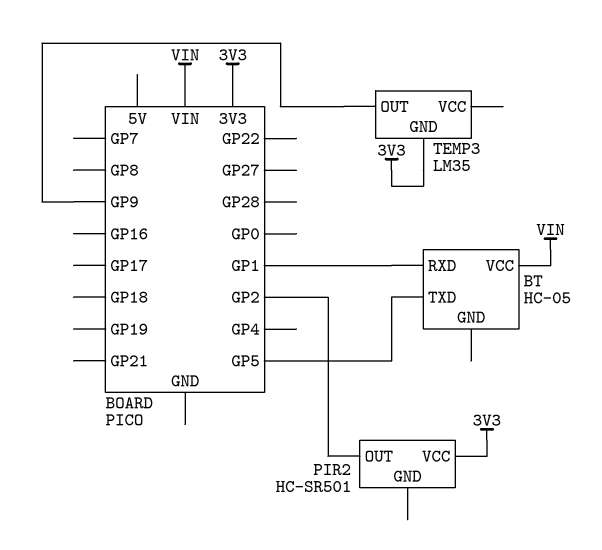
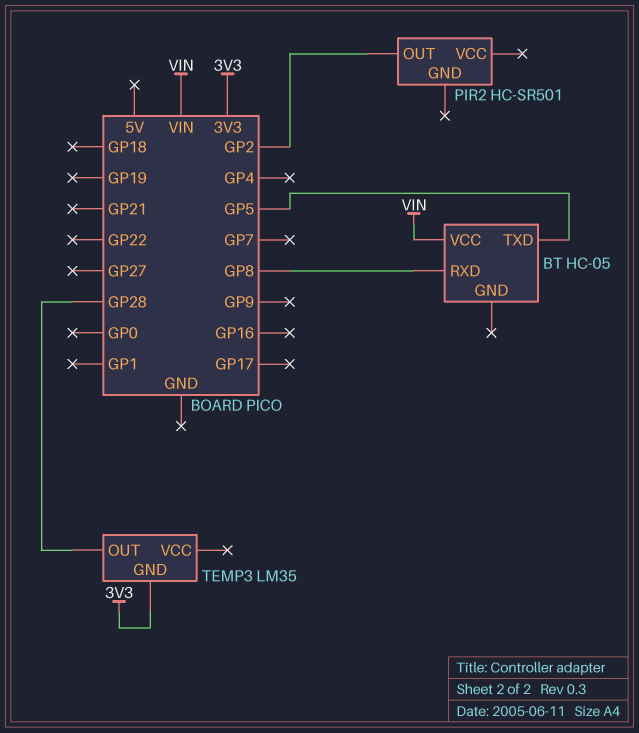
BT pin RXD: GP1 -> GP8
PIR2 pin VCC: 3V3 -> none
TEMP3 pin OUT: GP9 -> GP28

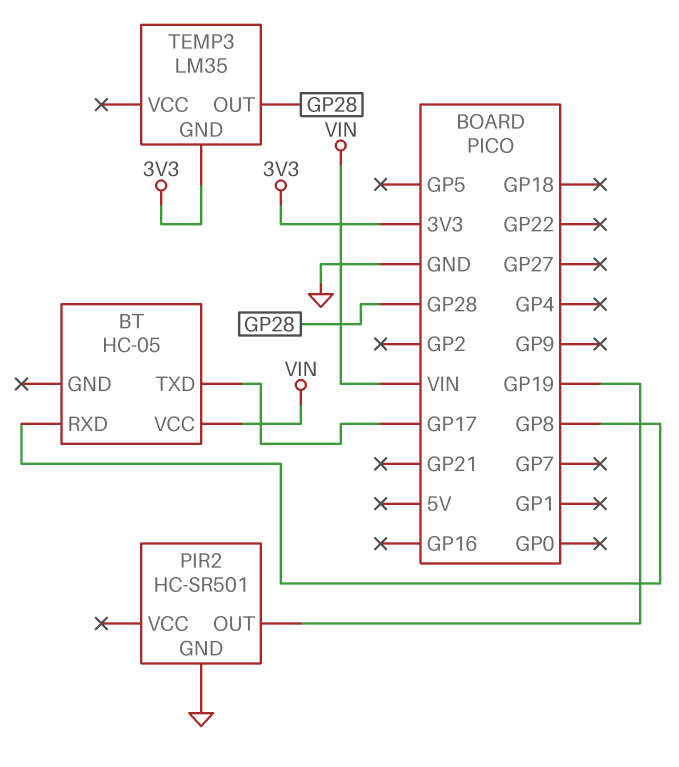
BT pin TXD: GP5 -> GP17
PIR2 pin GND: none -> GND
PIR2 pin OUT: GP2 -> GP19

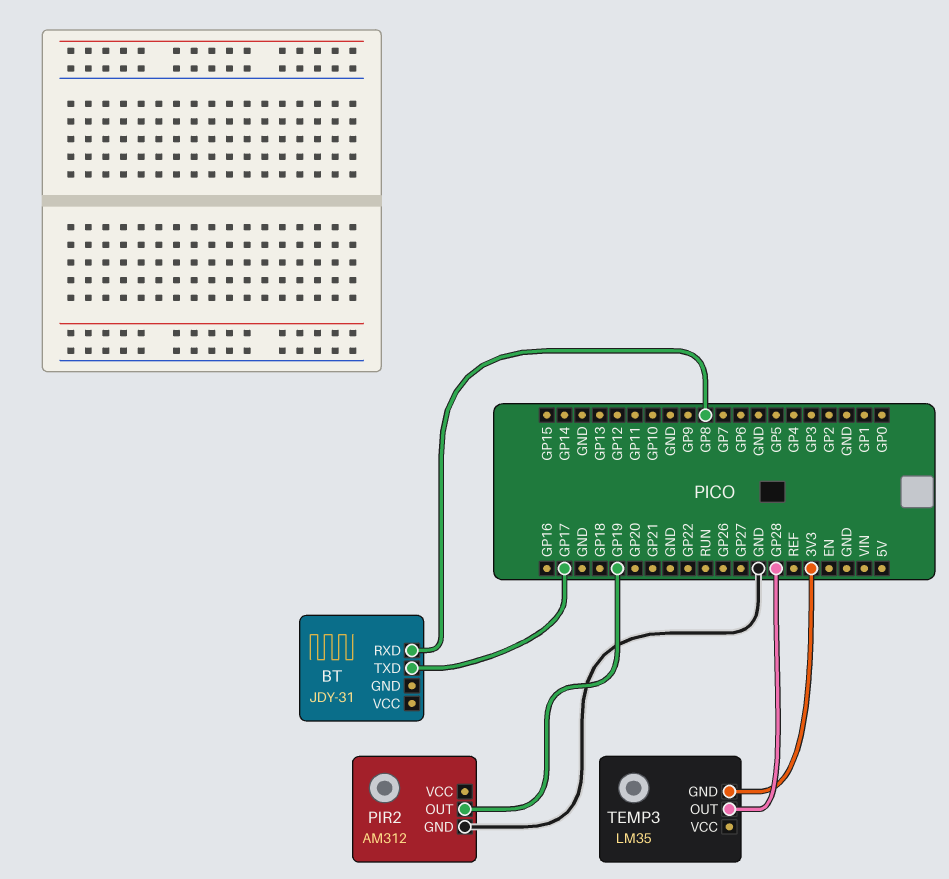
BT: HC-05 -> JDY-31
BT pin VCC: VIN -> none
PIR2: HC-SR501 -> AM312

